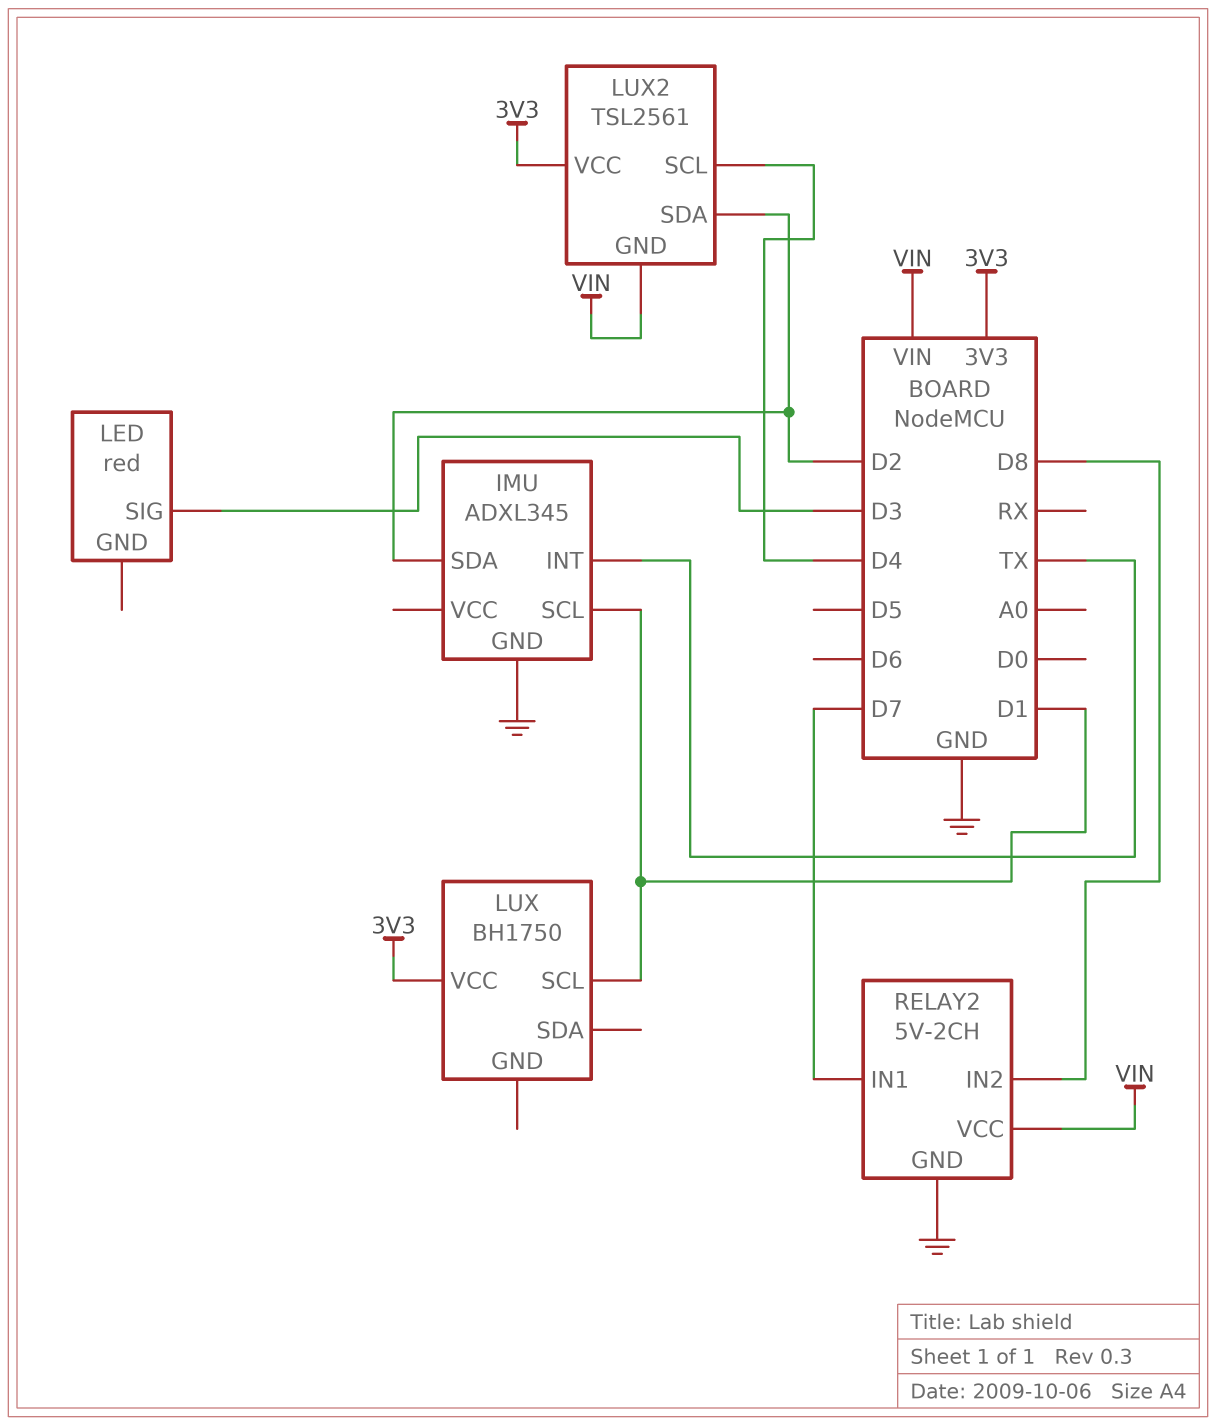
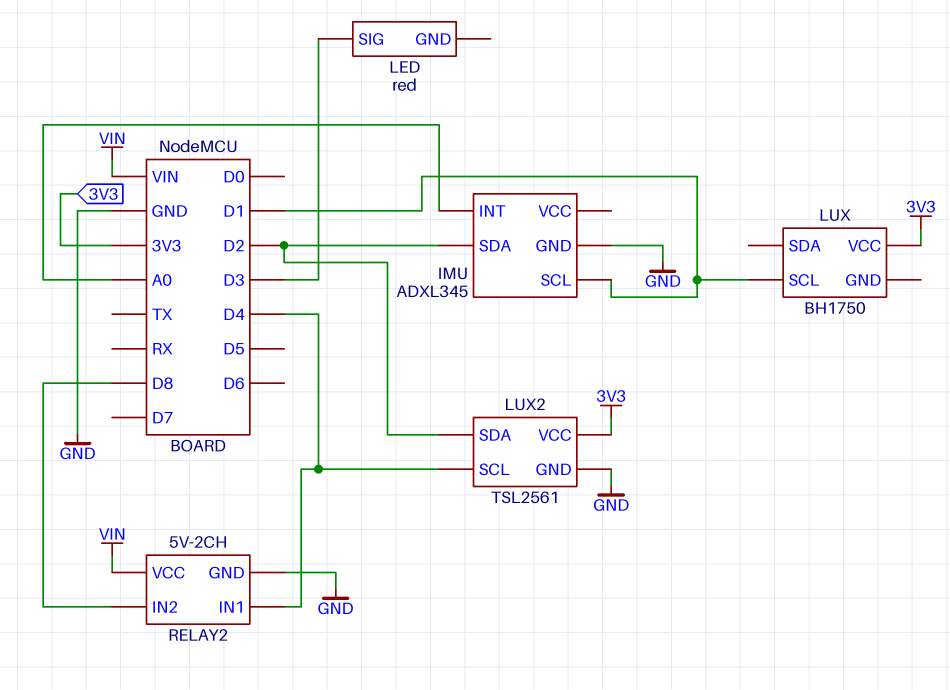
IMU pin INT: TX -> A0
LUX2 pin GND: VIN -> GND
RELAY2 pin IN1: D7 -> D4

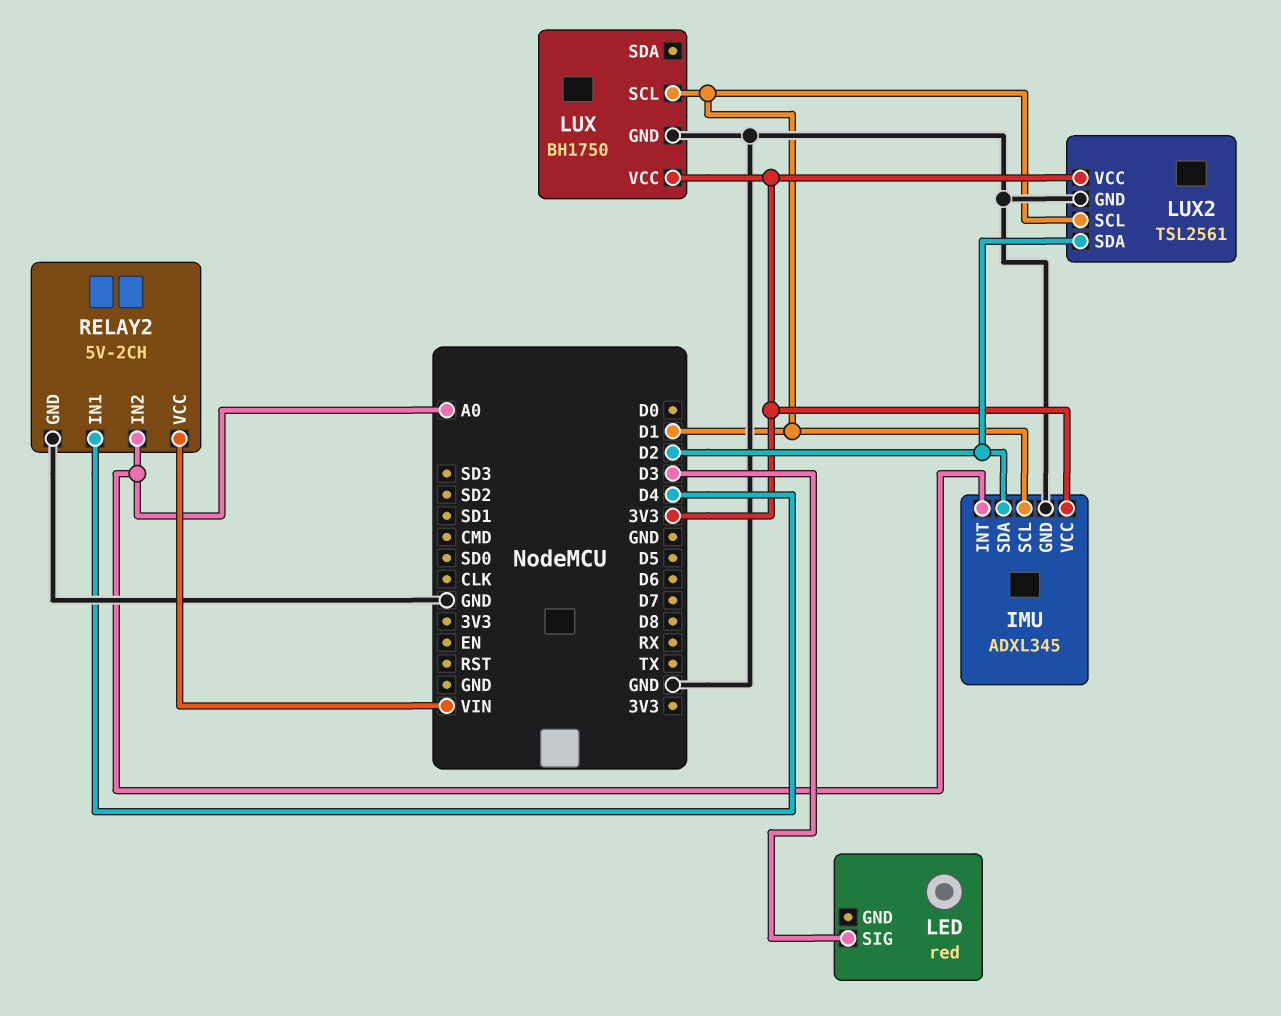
IMU pin VCC: none -> 3V3
LUX pin GND: none -> GND
LUX2 pin SCL: D4 -> D1
RELAY2 pin IN2: D8 -> A0

